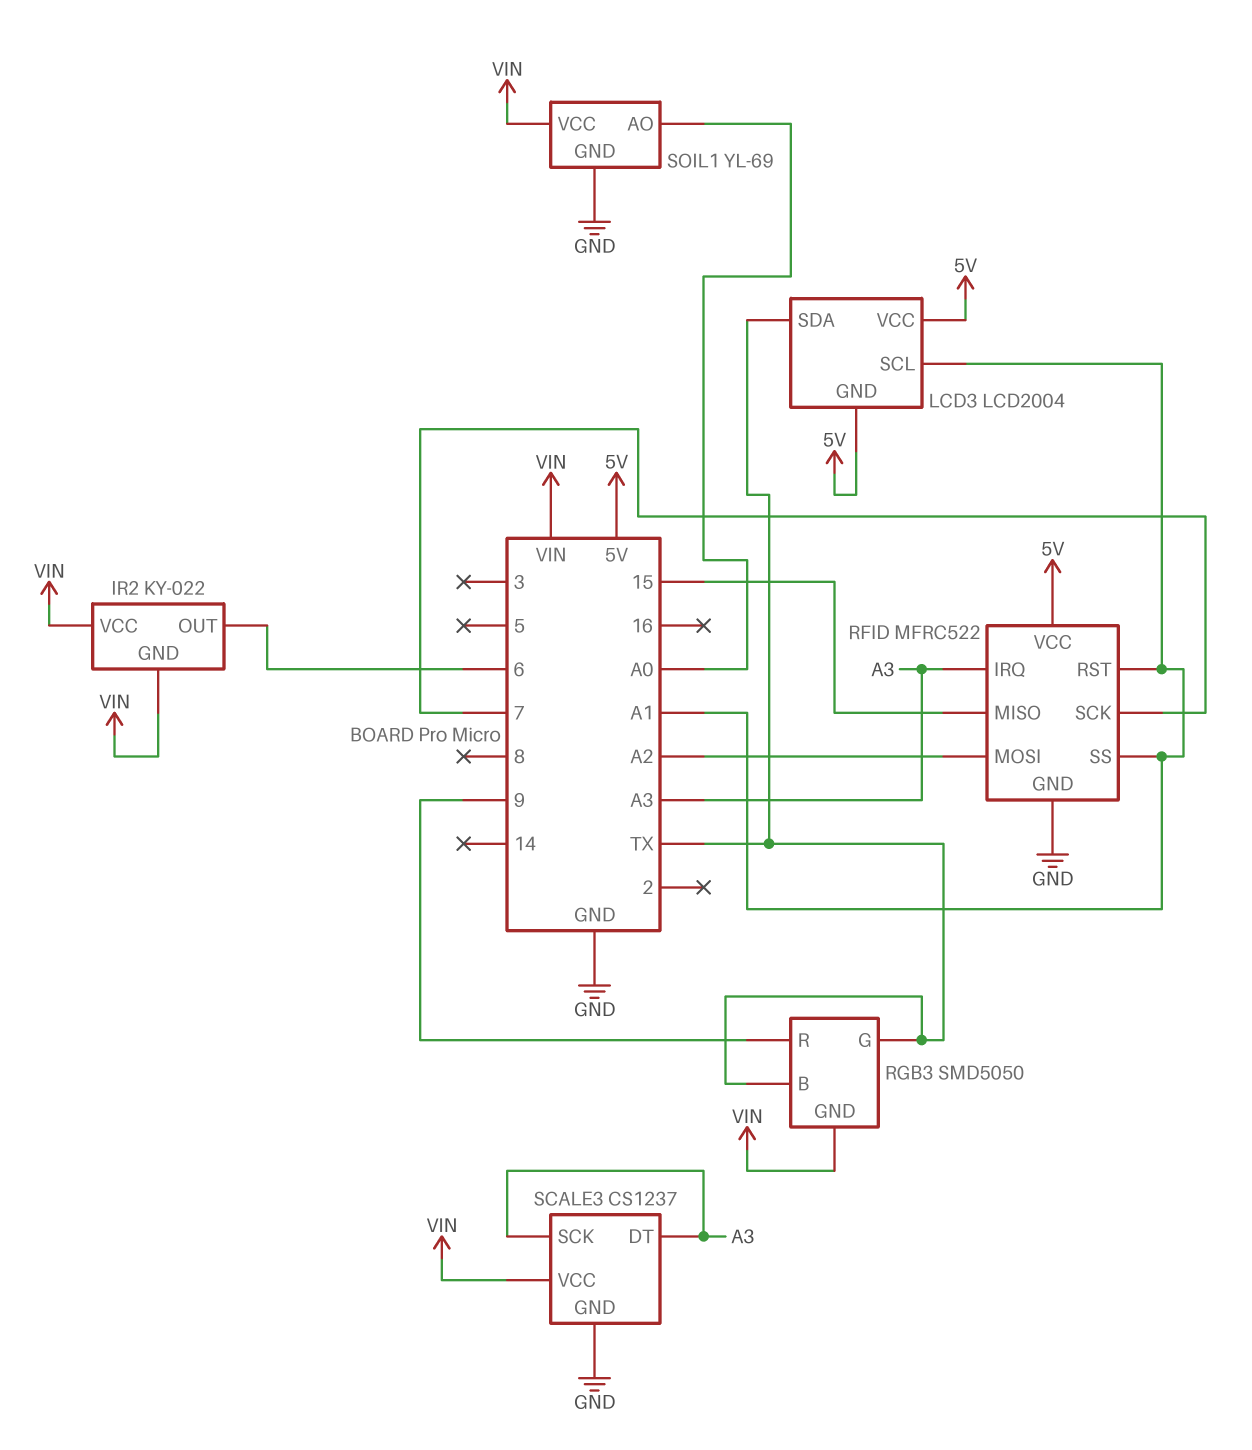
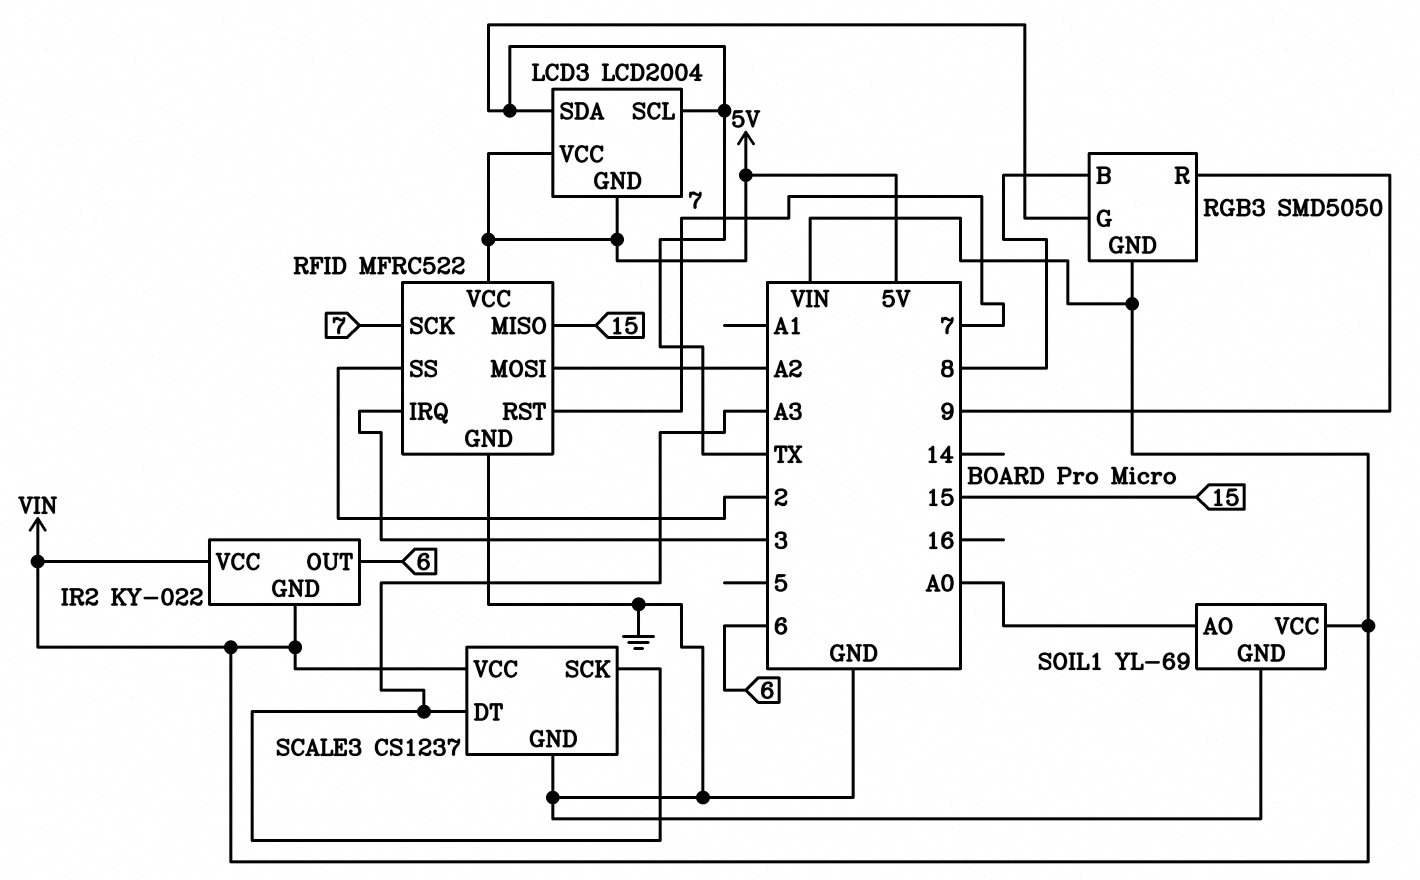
LCD3 pin SCL: A1 -> TX
RFID pin IRQ: A3 -> 3
RFID pin RST: A1 -> 7
RFID pin SS: A1 -> 2
RGB3 pin B: TX -> 8

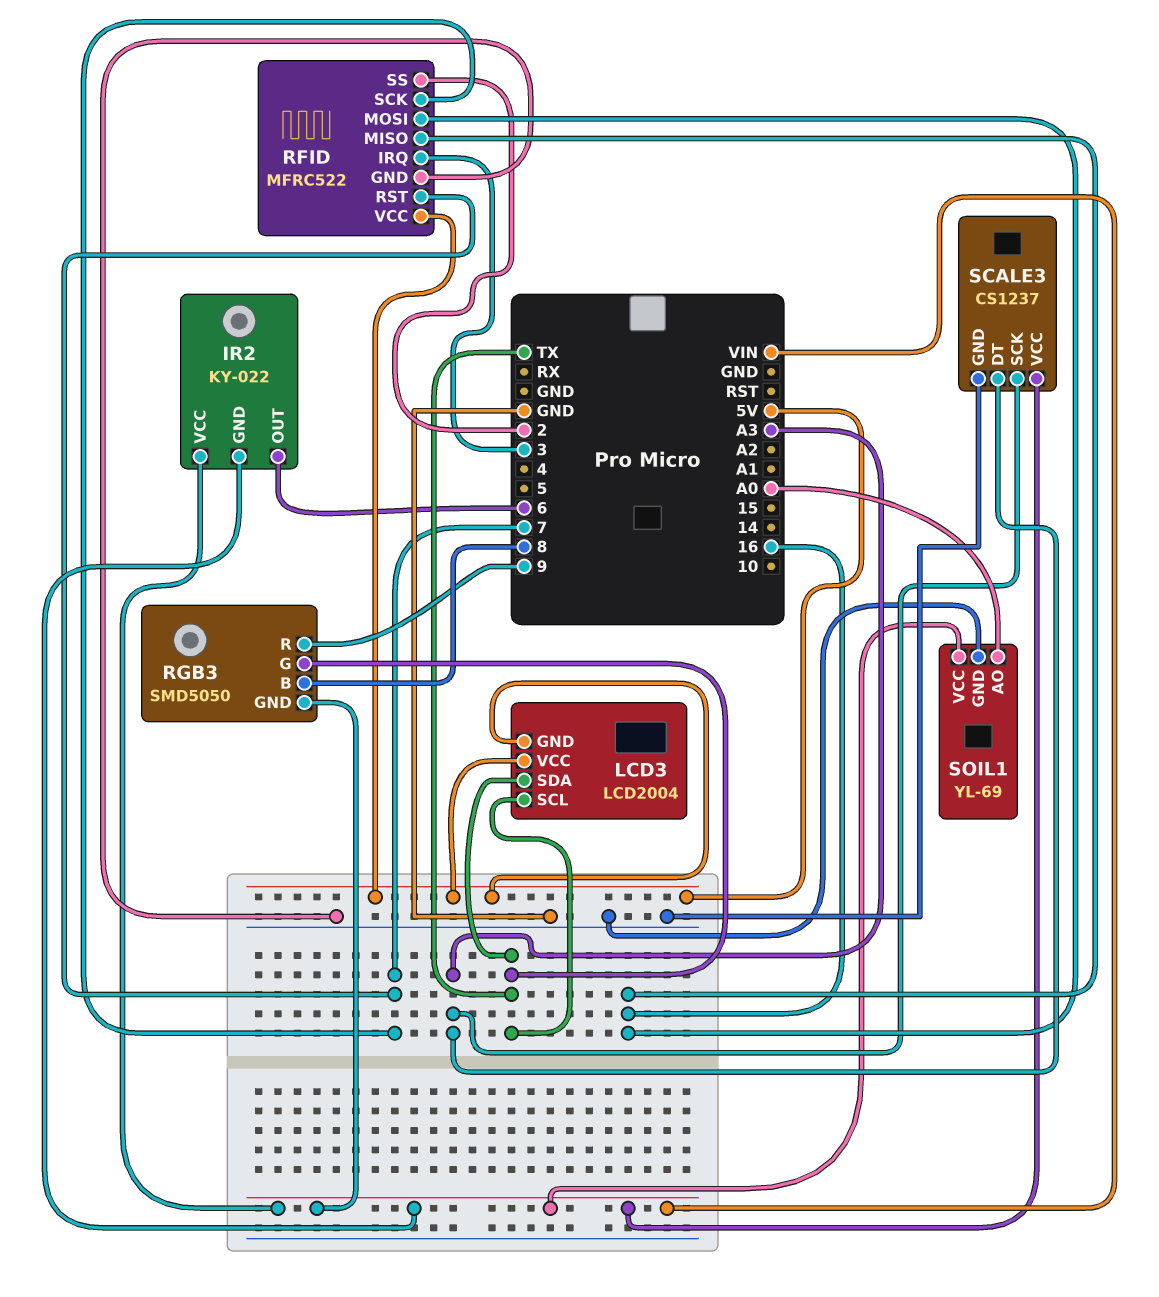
RFID pin MISO: 15 -> 16
RFID pin MOSI: A2 -> 16

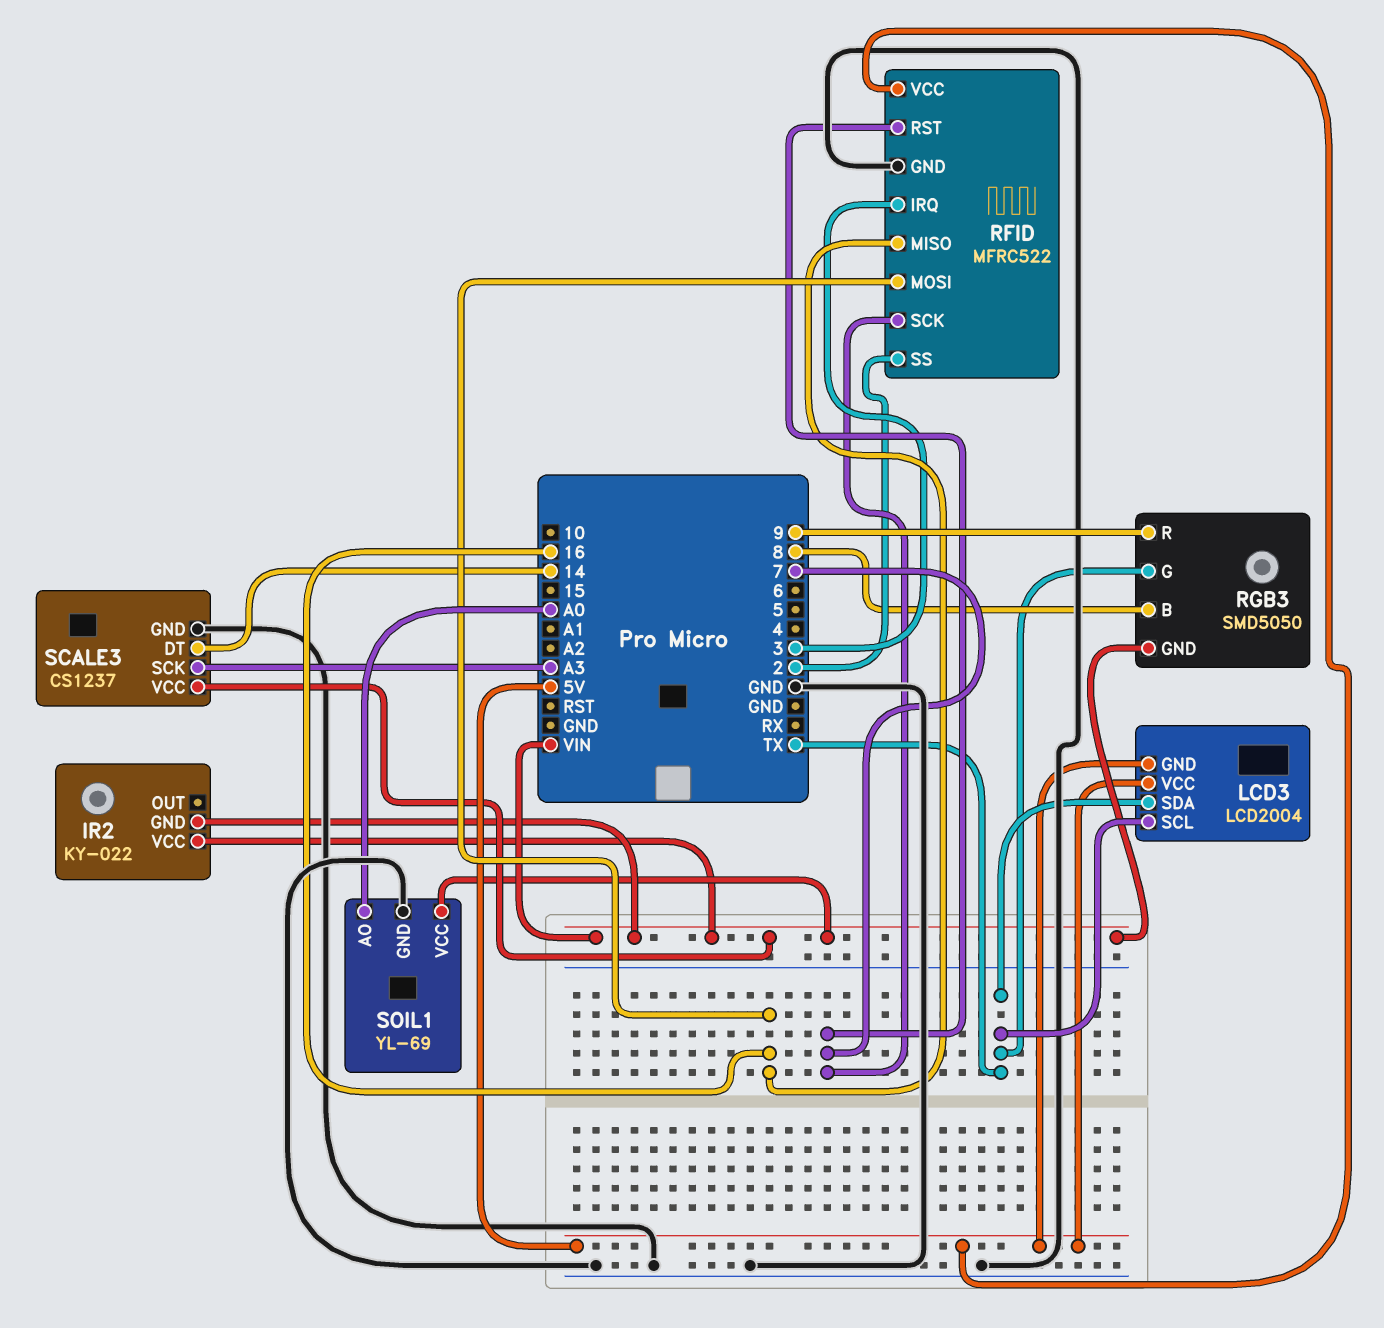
IR2 pin OUT: 6 -> none
SCALE3 pin DT: A3 -> 14

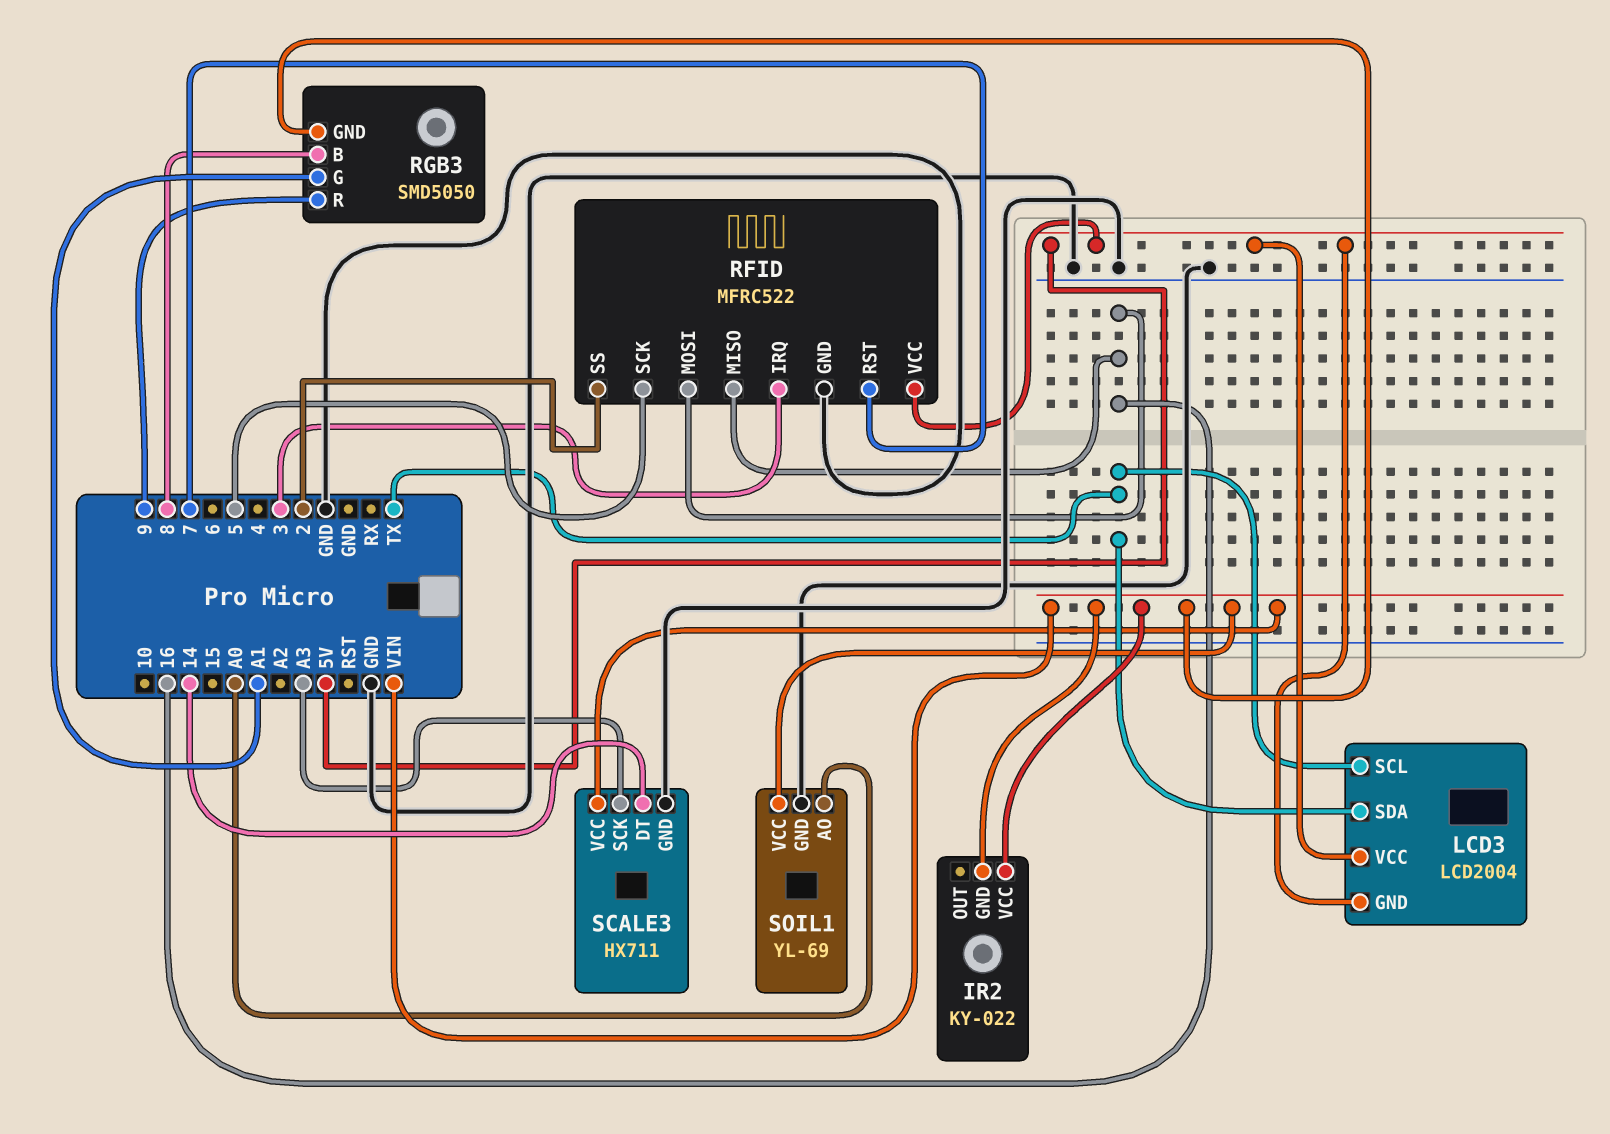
RFID pin SCK: 7 -> 5
RGB3 pin G: TX -> A1
SCALE3: CS1237 -> HX711

